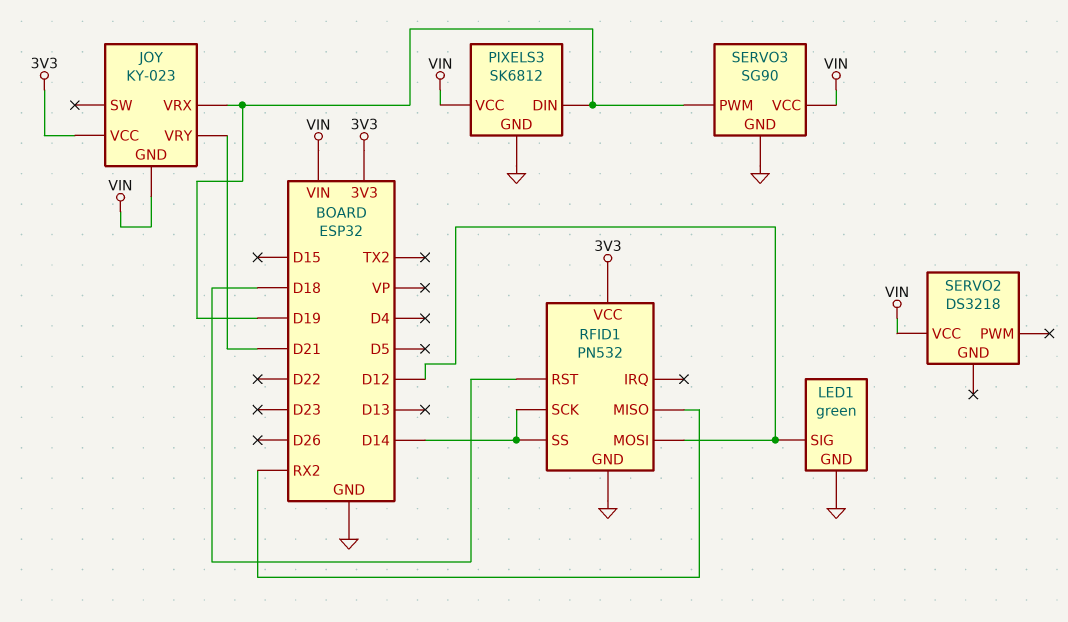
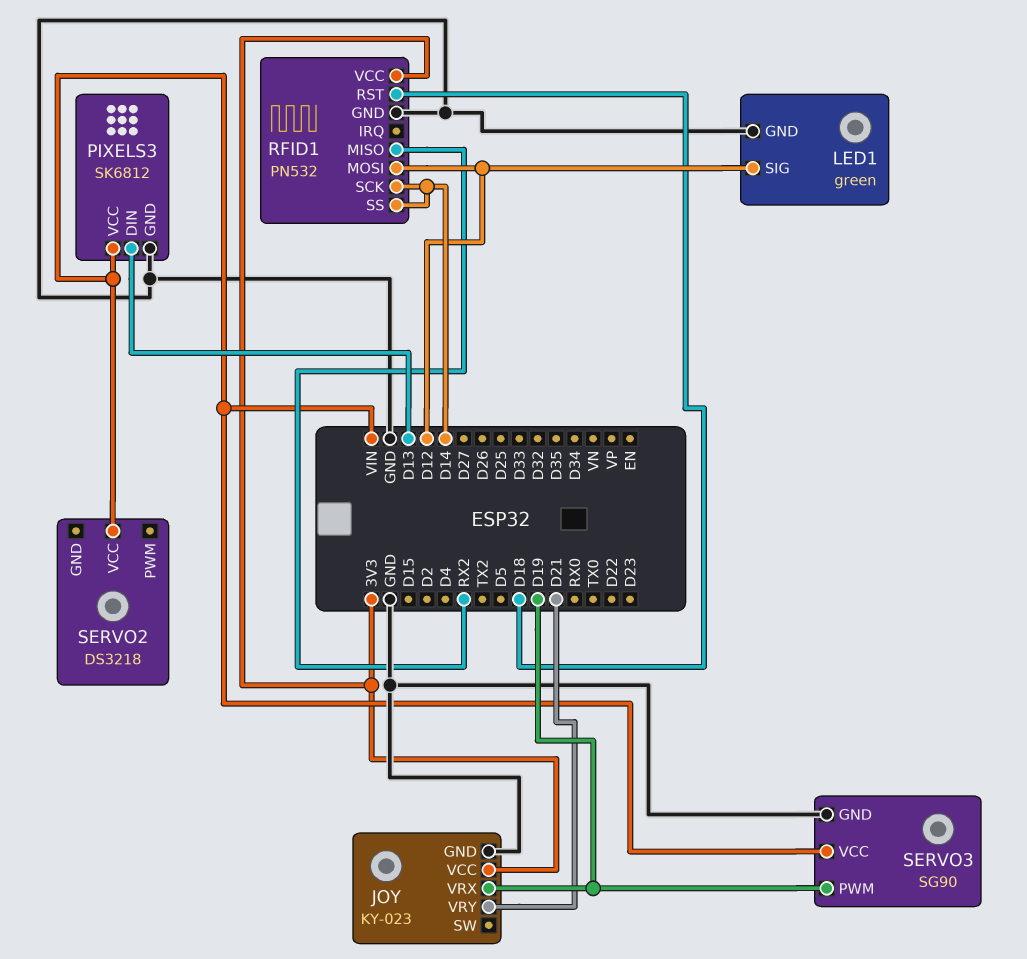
JOY pin GND: VIN -> GND
PIXELS3 pin DIN: D19 -> D13

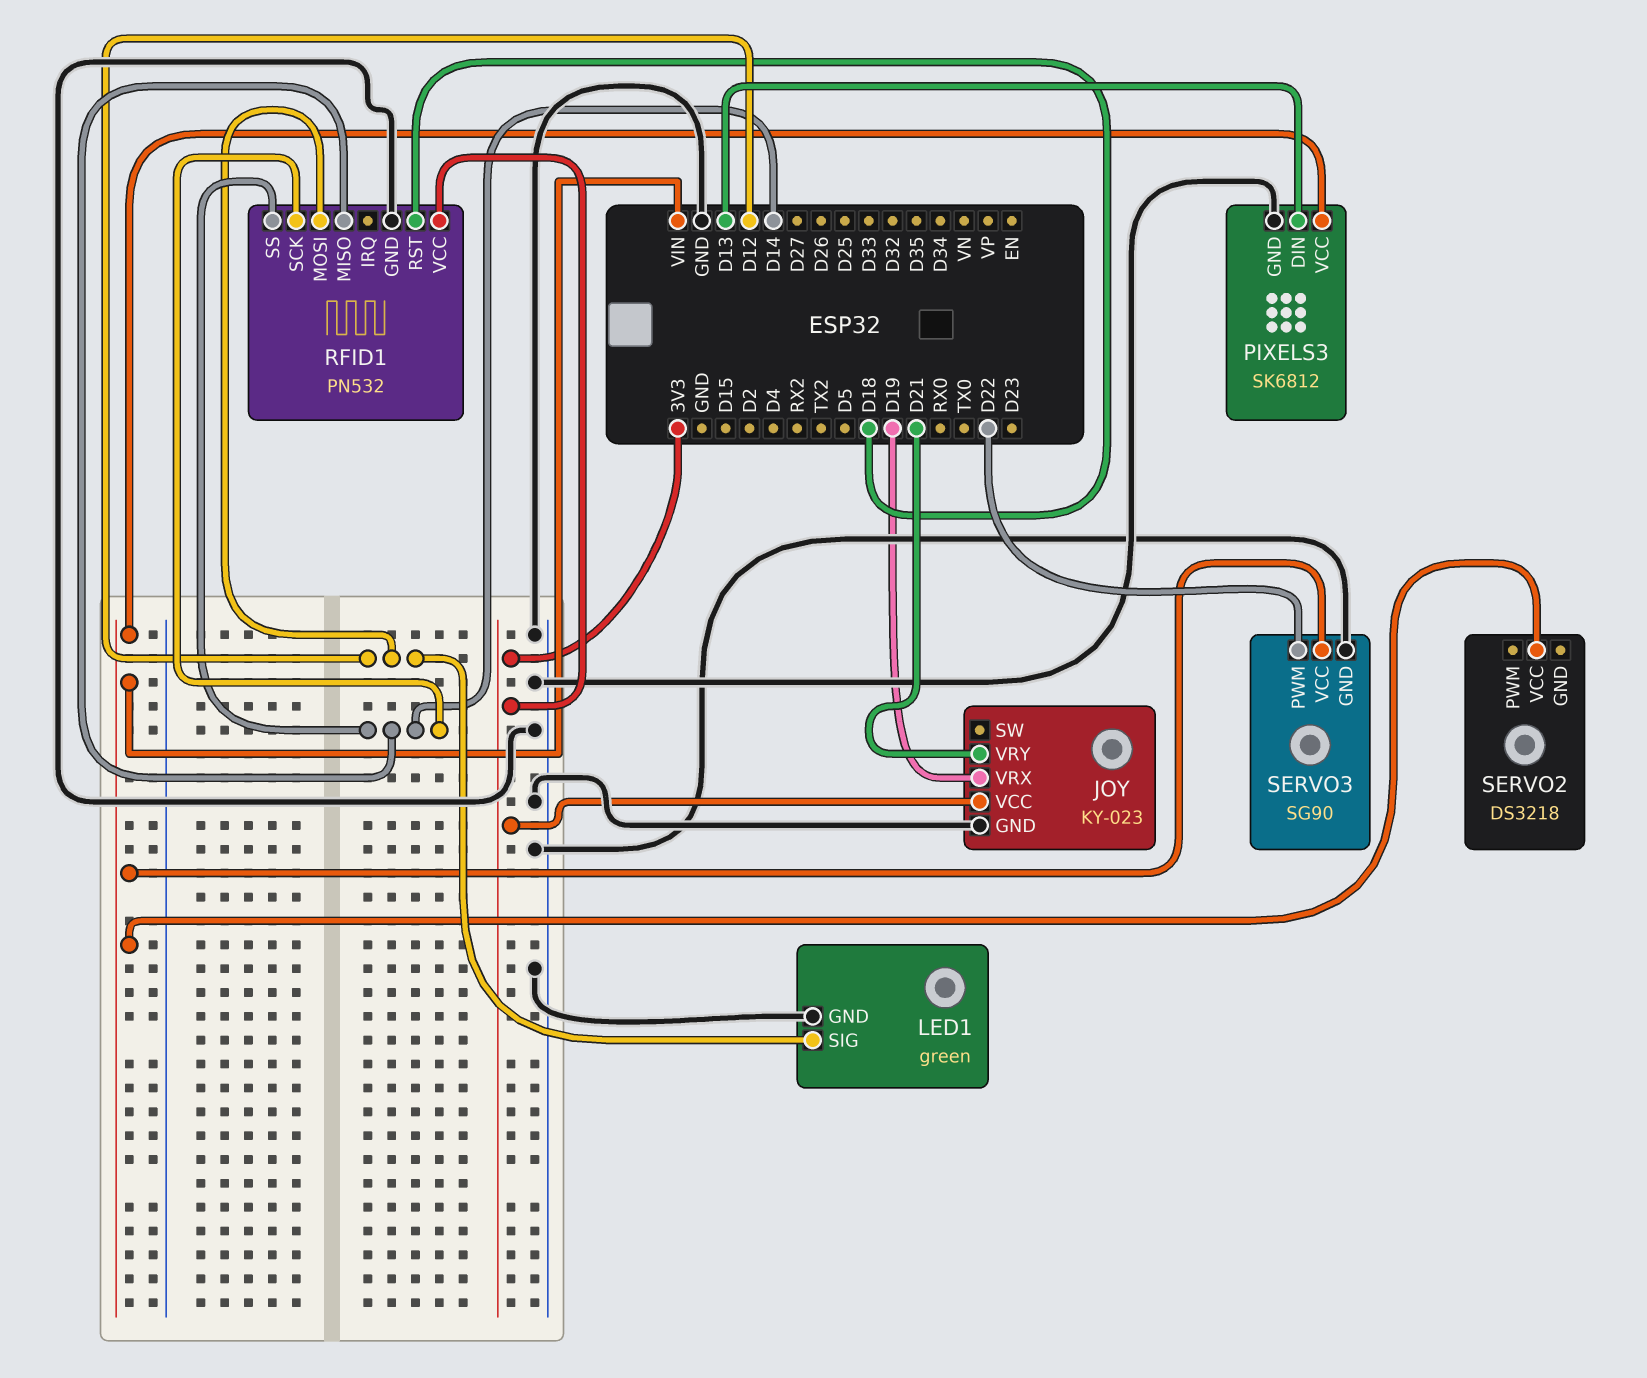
RFID1 pin MISO: RX2 -> D14
SERVO3 pin PWM: D19 -> D22

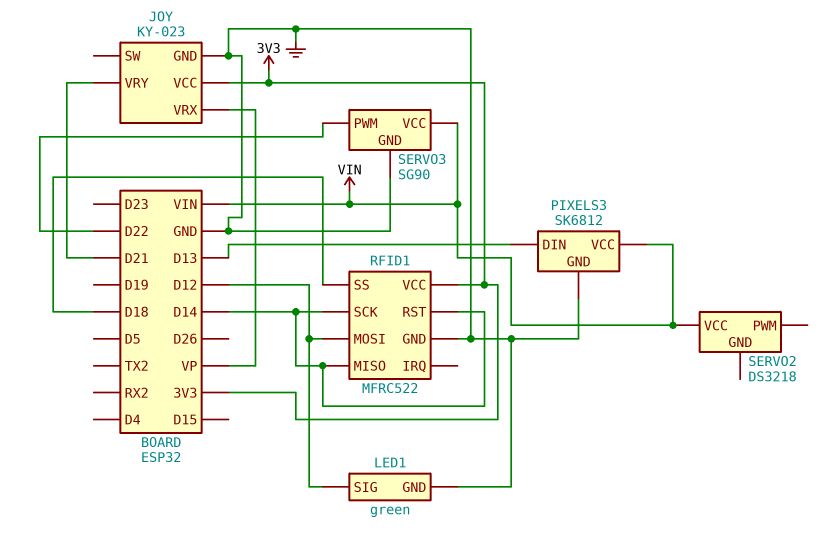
JOY pin VRX: D19 -> VP
RFID1: PN532 -> MFRC522
RFID1 pin RST: D18 -> D14
RFID1 pin SS: D14 -> D18

